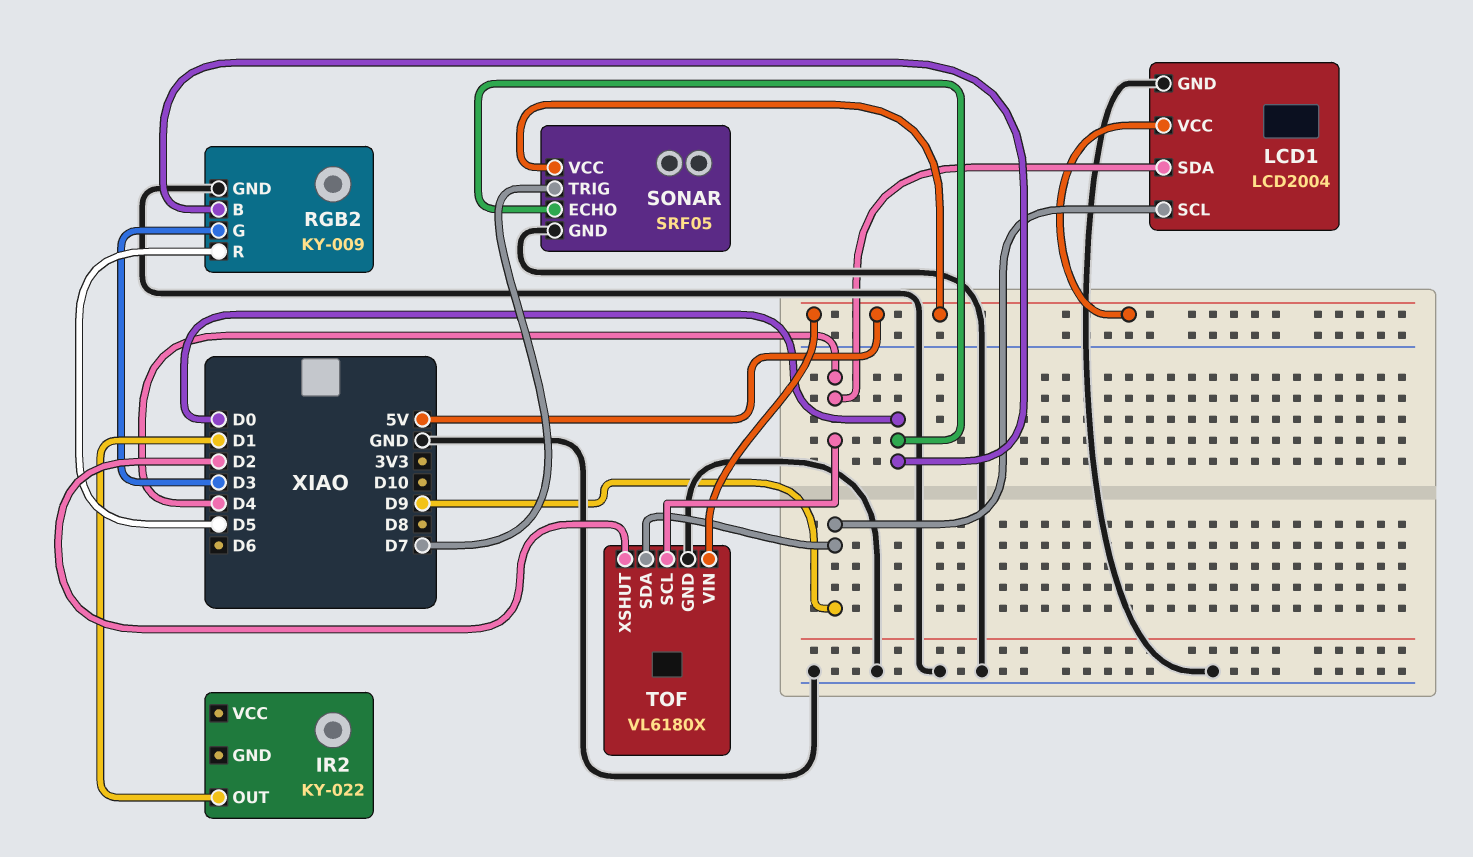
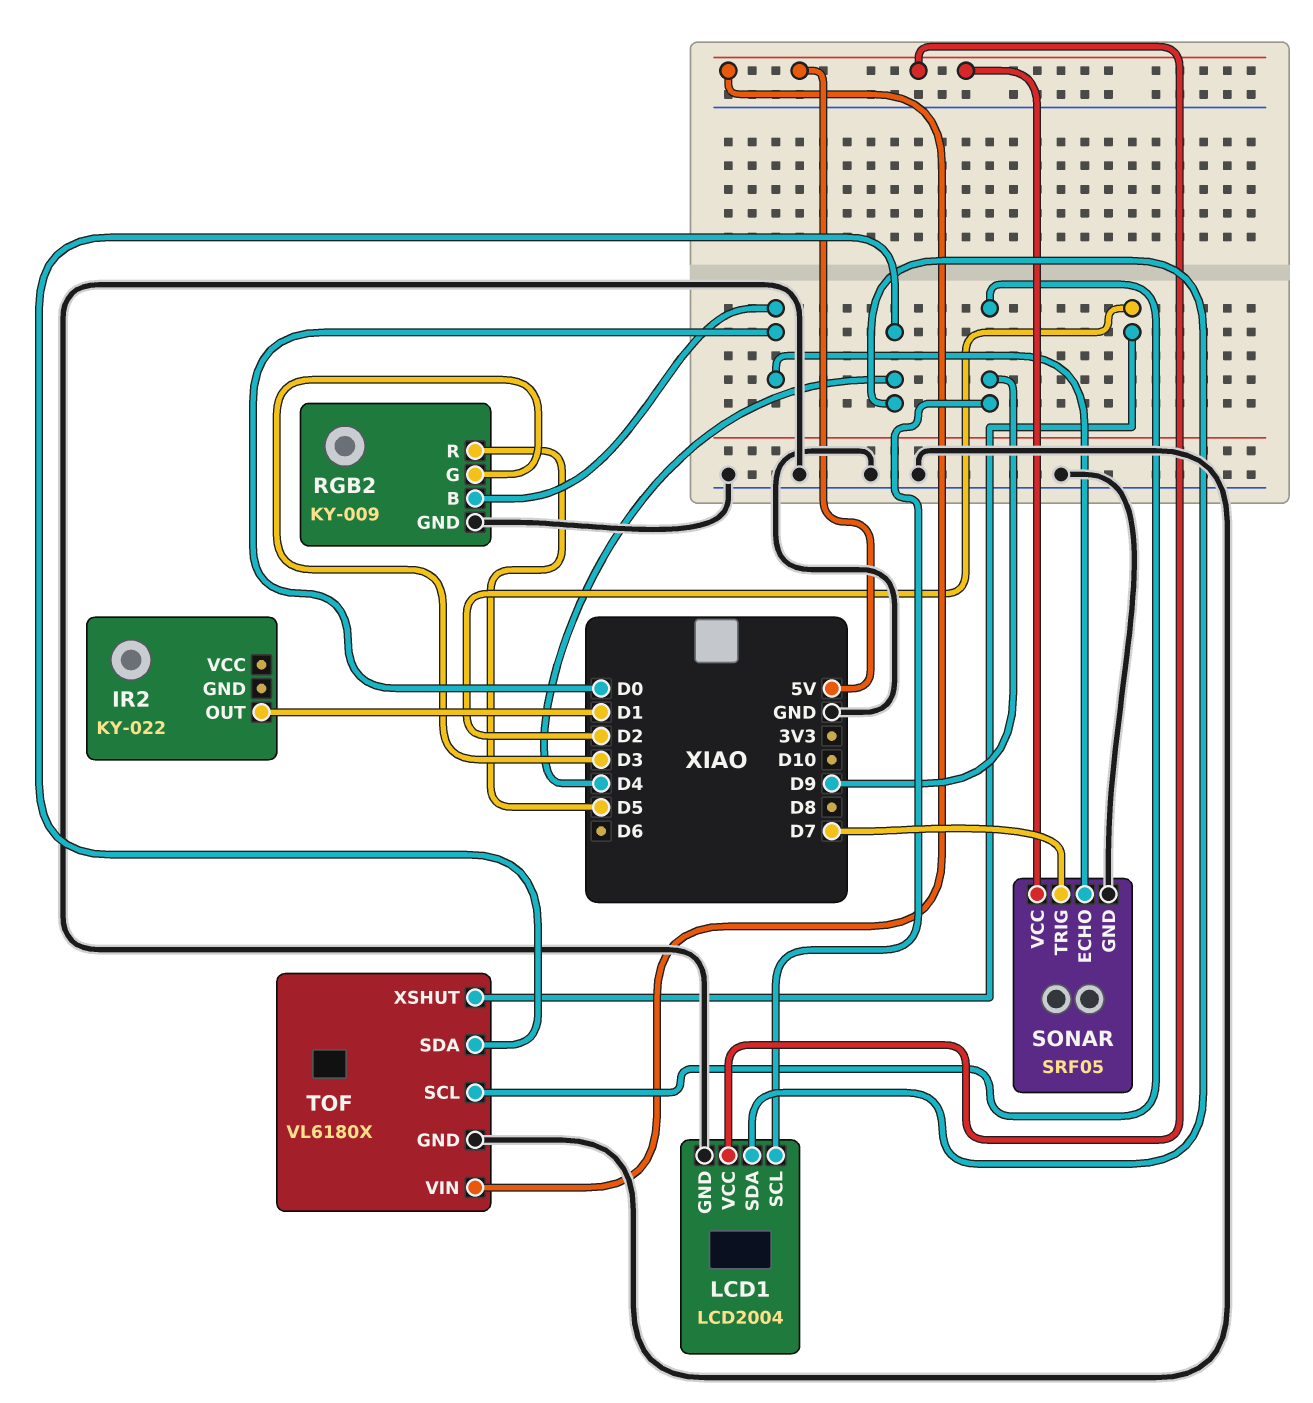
TOF pin SCL: D4 -> D9
TOF pin SDA: D9 -> D4

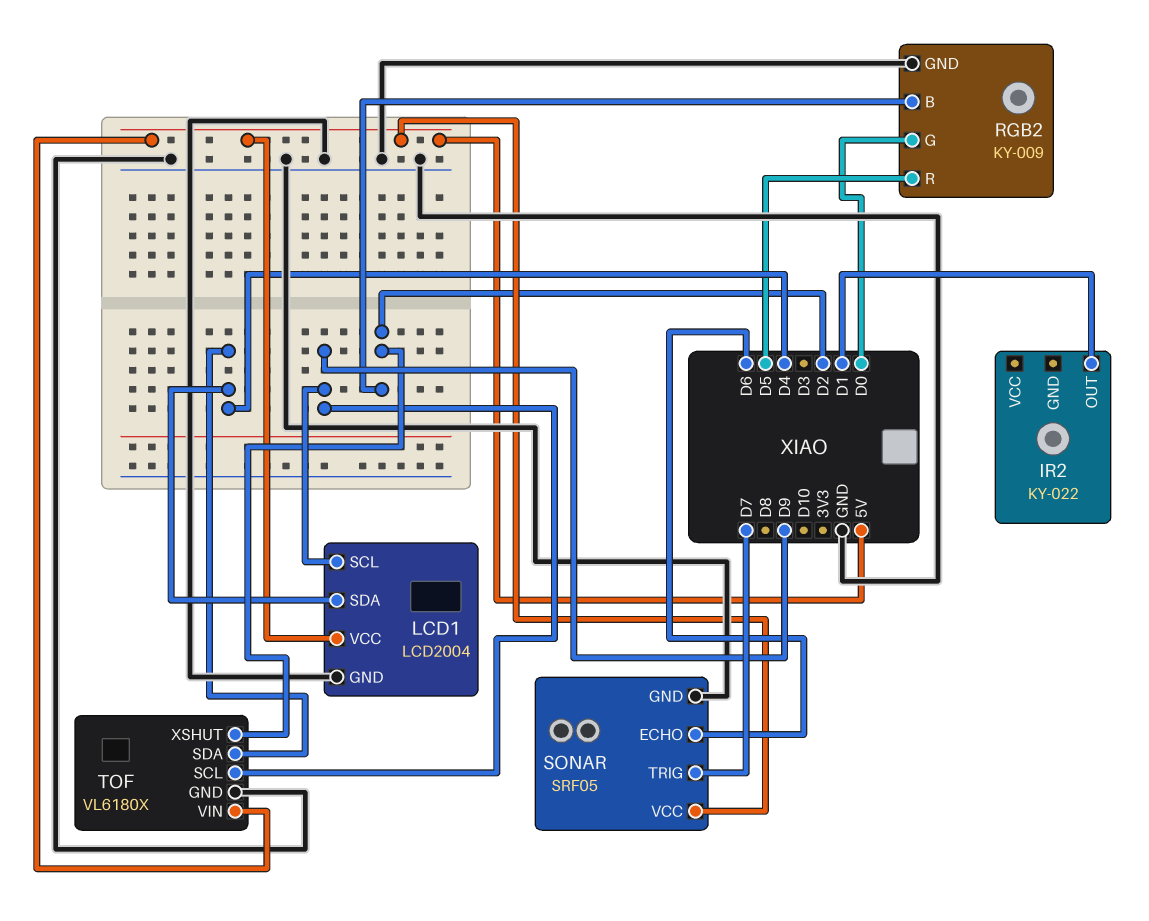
RGB2 pin B: D0 -> D2
RGB2 pin G: D3 -> D0
SONAR pin ECHO: D0 -> D6

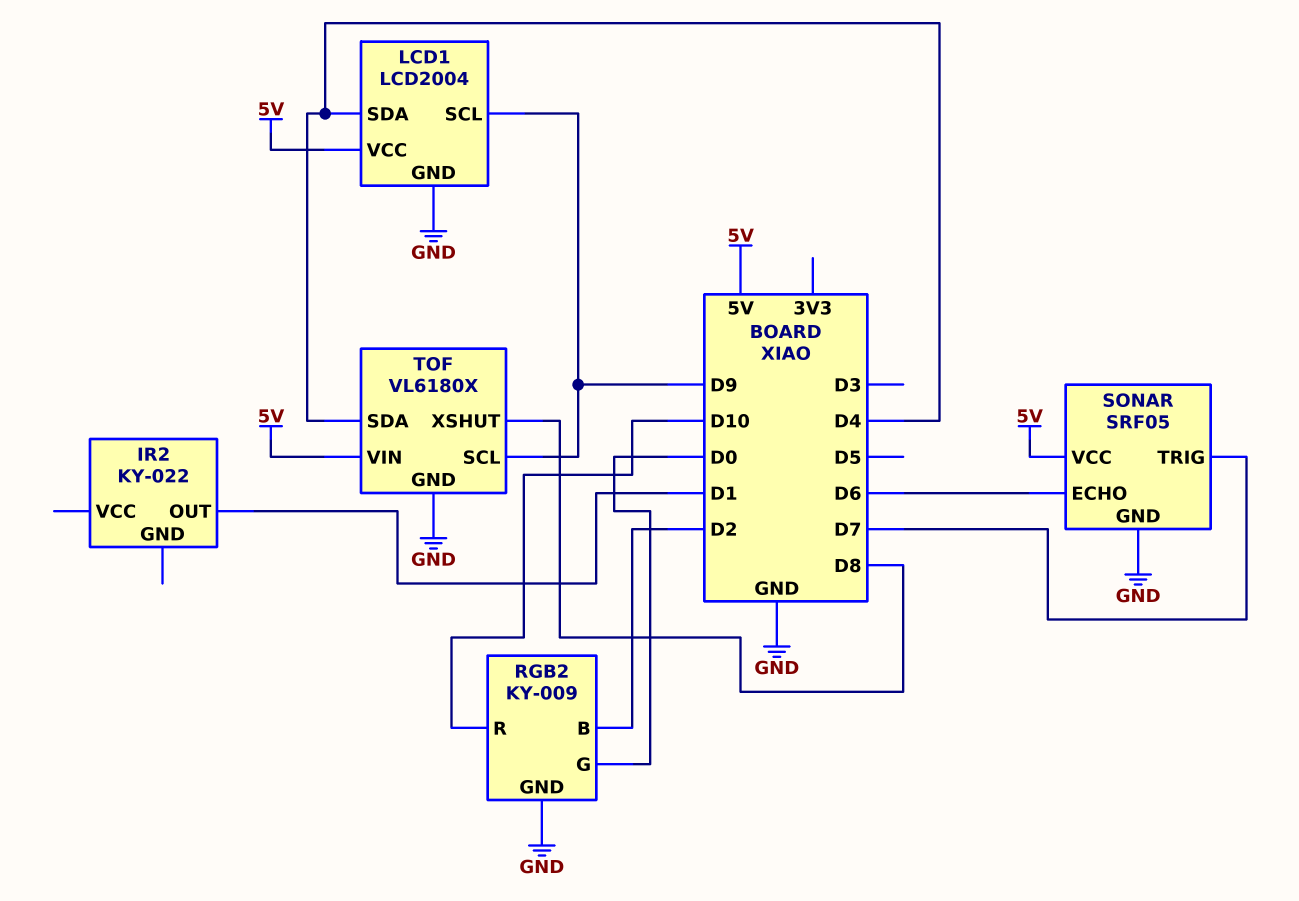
RGB2 pin R: D5 -> D10
TOF pin XSHUT: D2 -> D8

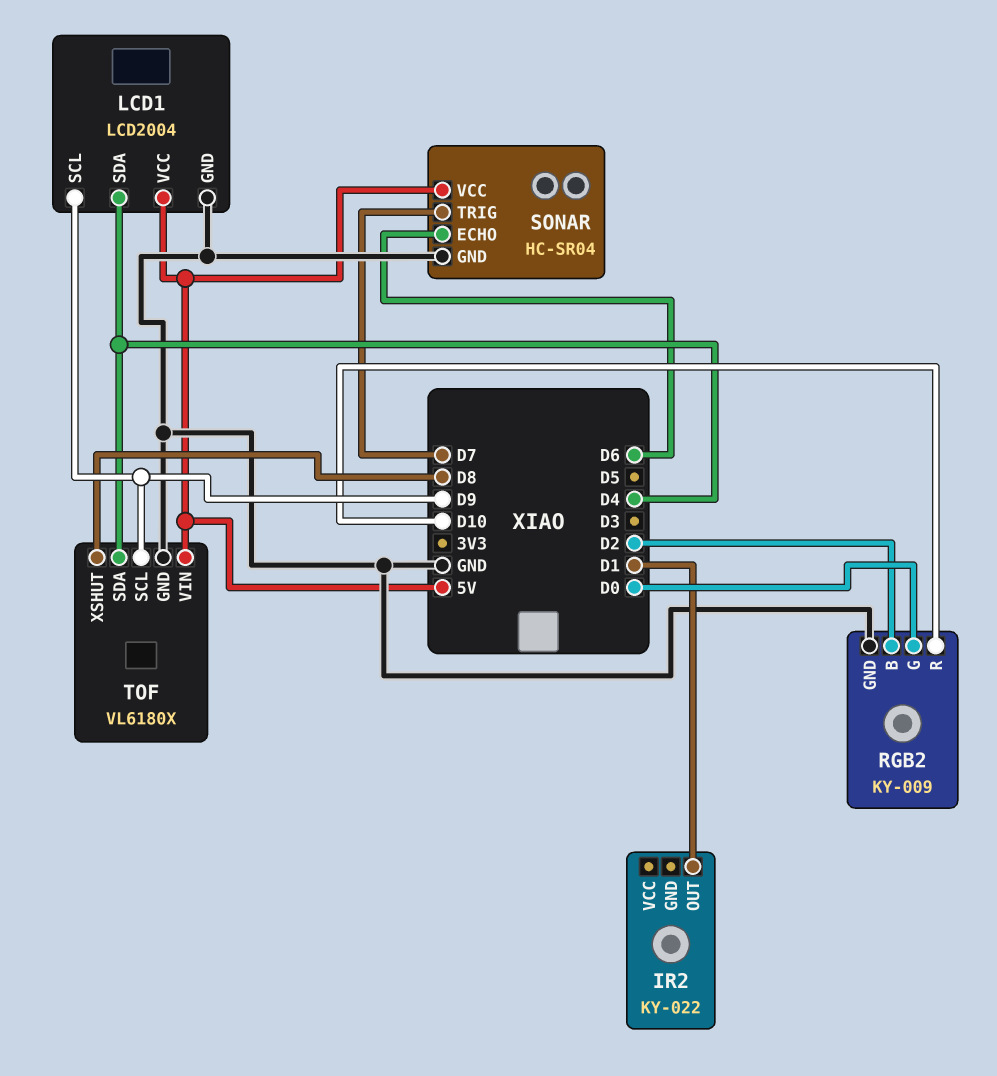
SONAR: SRF05 -> HC-SR04

